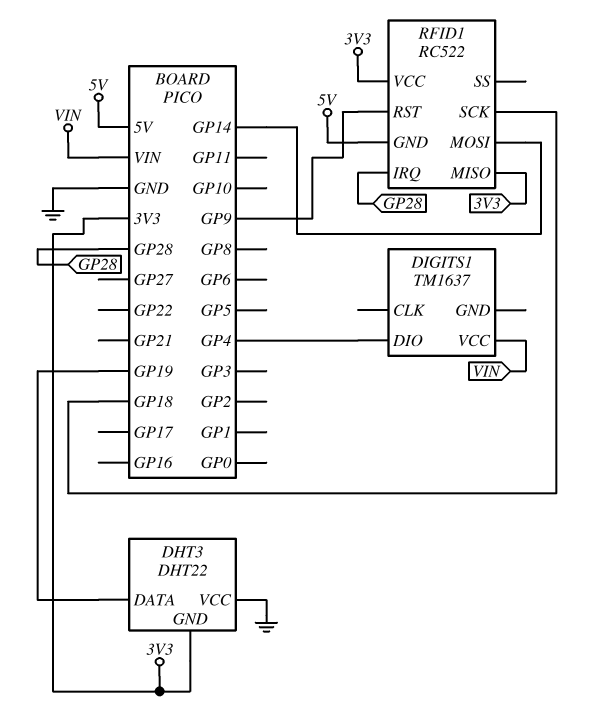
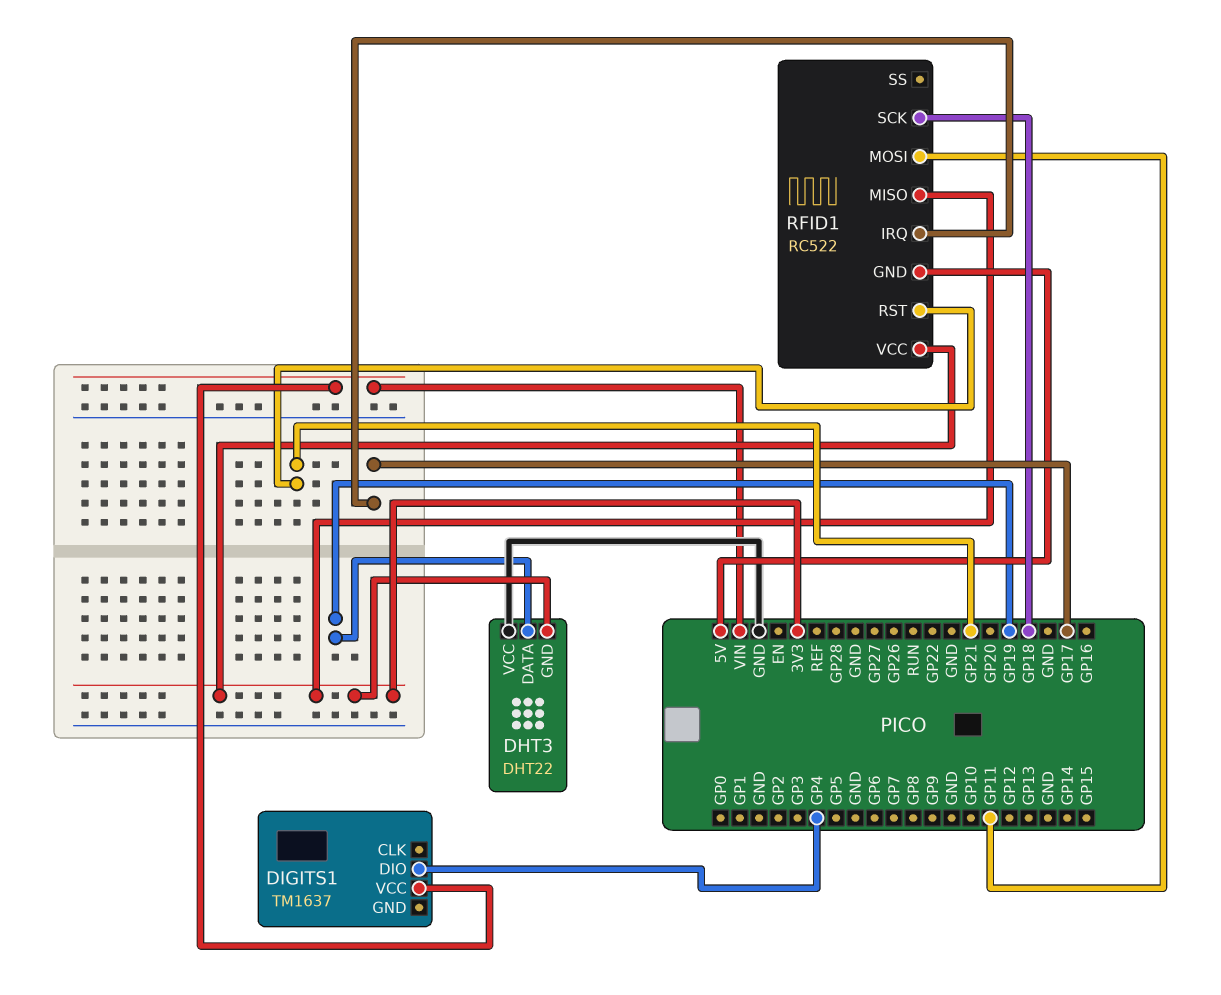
RFID1 pin IRQ: GP28 -> GP17
RFID1 pin MOSI: GP14 -> GP11
RFID1 pin RST: GP9 -> GP21

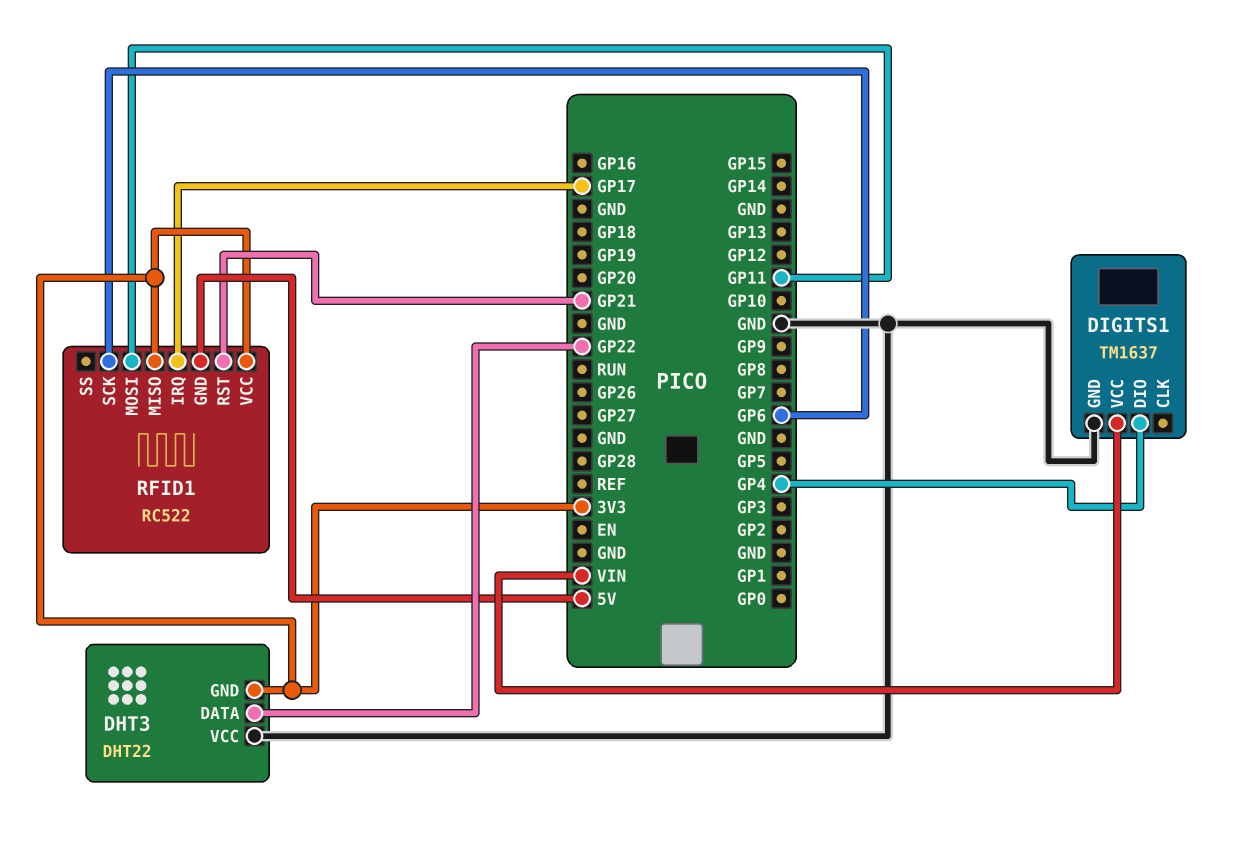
DHT3 pin DATA: GP19 -> GP22
DIGITS1 pin GND: none -> GND
RFID1 pin SCK: GP18 -> GP6

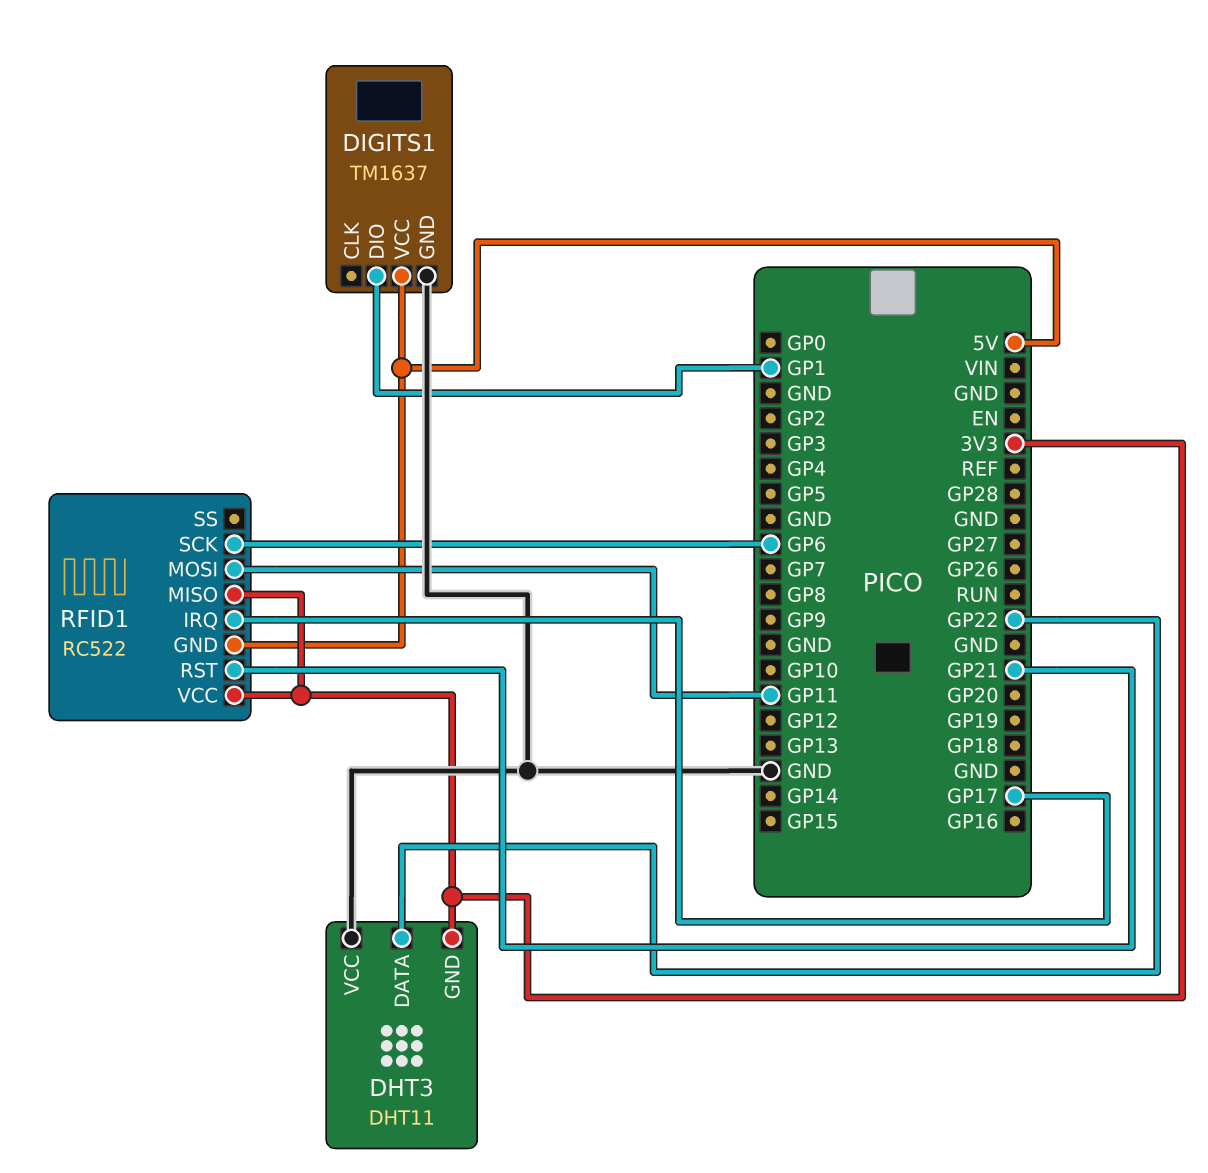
DHT3: DHT22 -> DHT11
DIGITS1 pin DIO: GP4 -> GP1
DIGITS1 pin VCC: VIN -> 5V

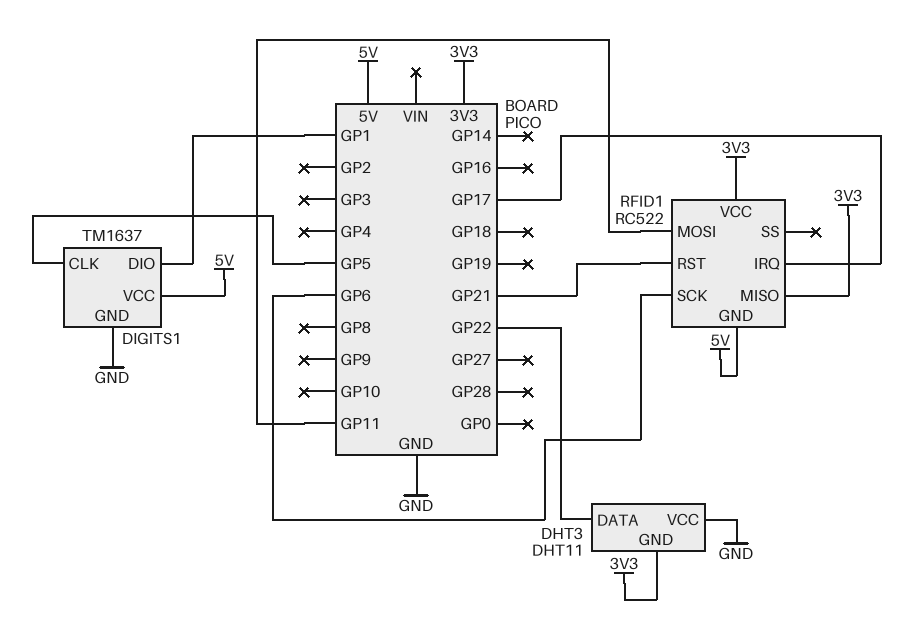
DIGITS1 pin CLK: none -> GP5

